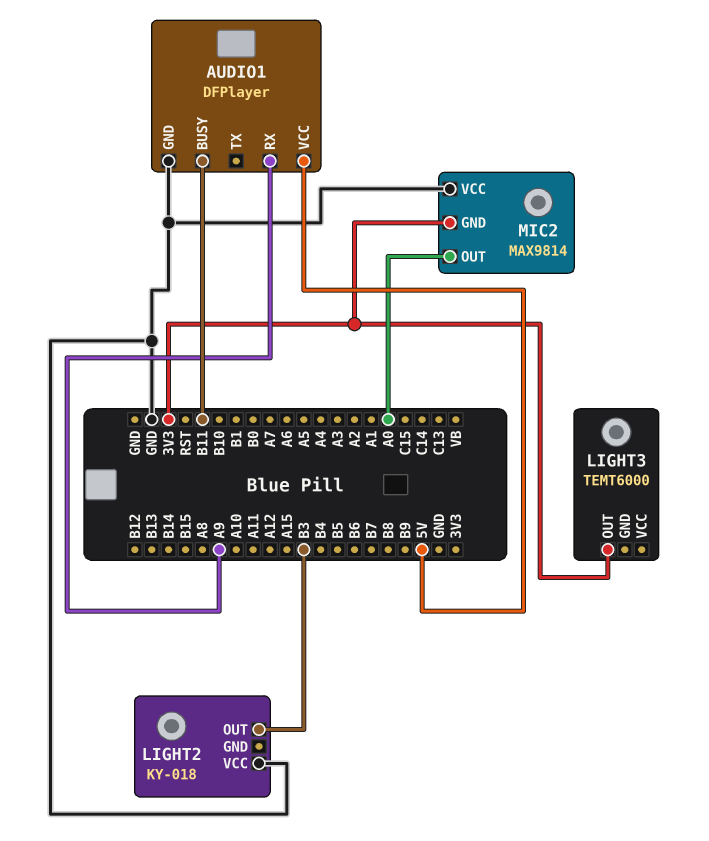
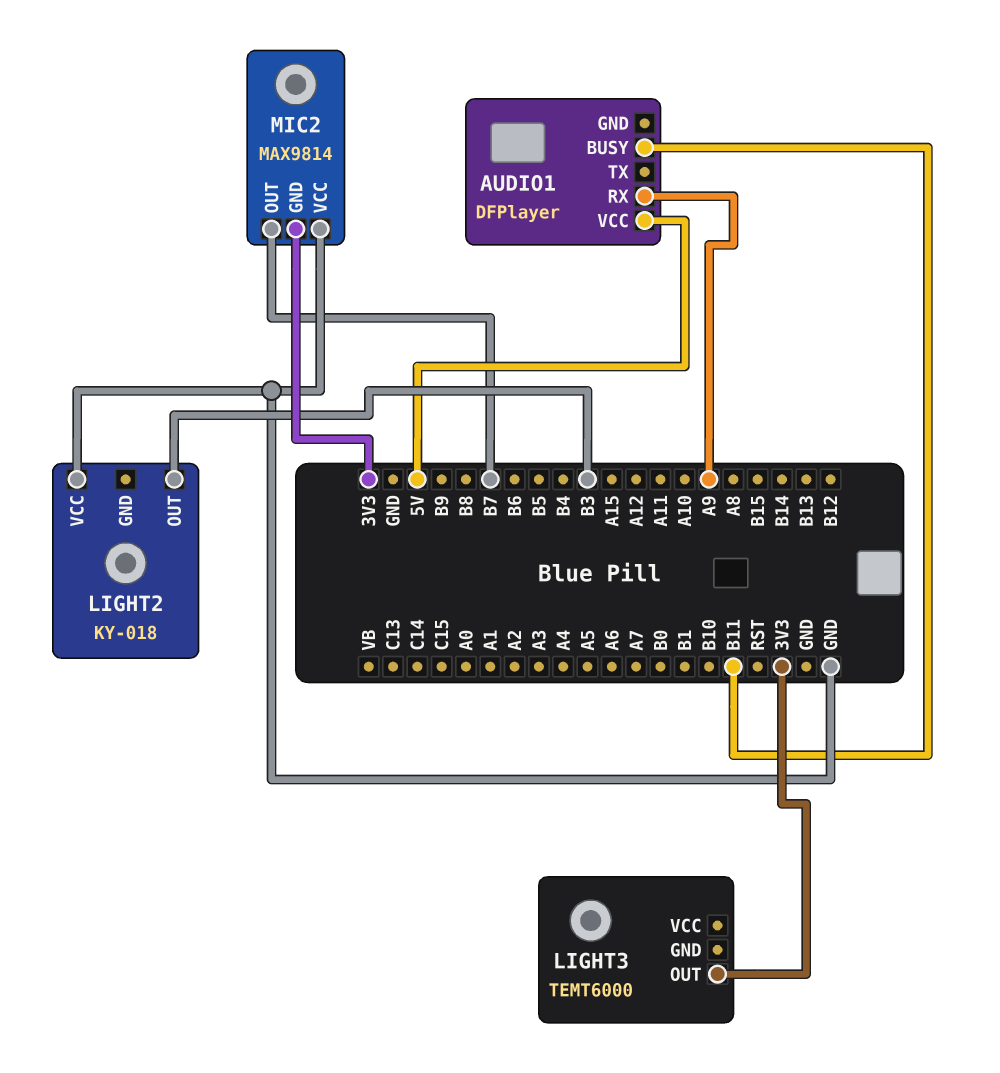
AUDIO1 pin GND: GND -> none
MIC2 pin OUT: A0 -> B7

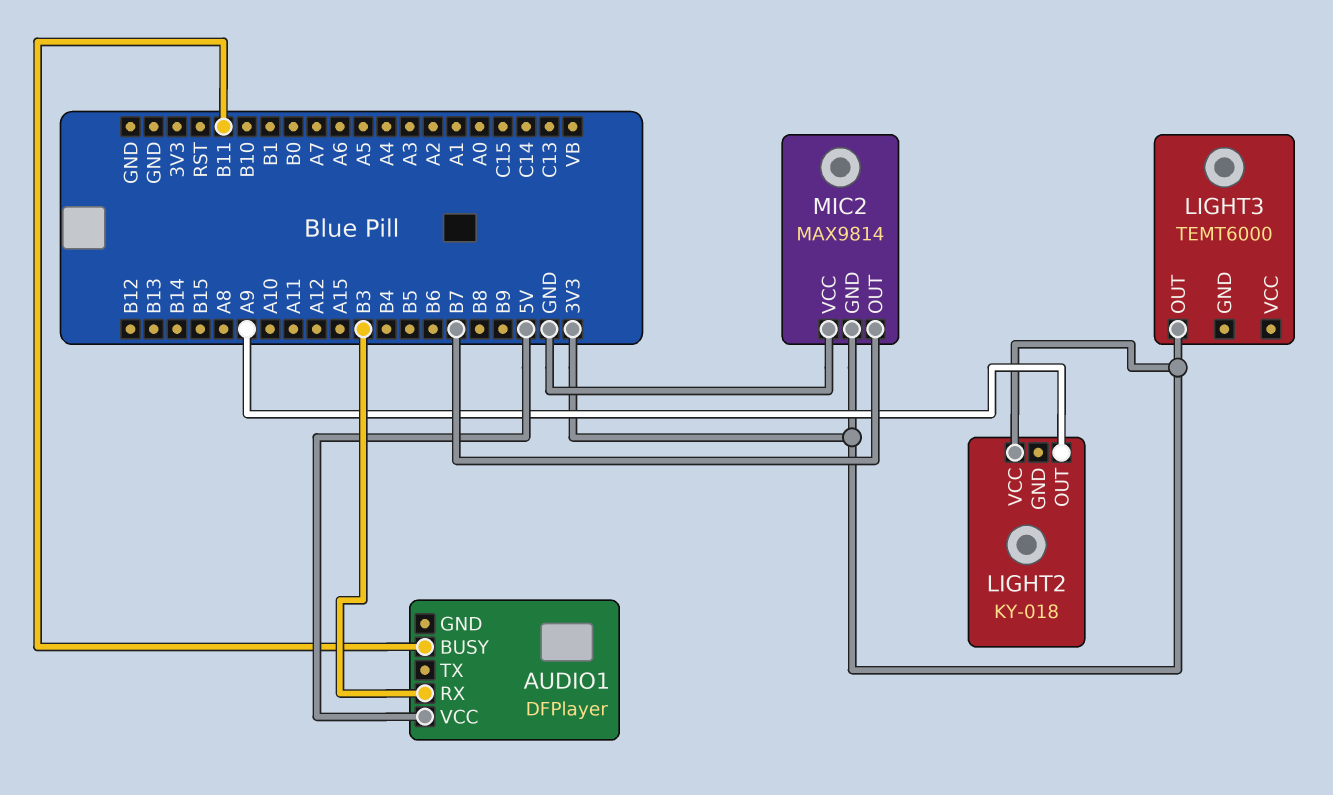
AUDIO1 pin RX: A9 -> B3
LIGHT2 pin OUT: B3 -> A9
LIGHT2 pin VCC: GND -> 3V3

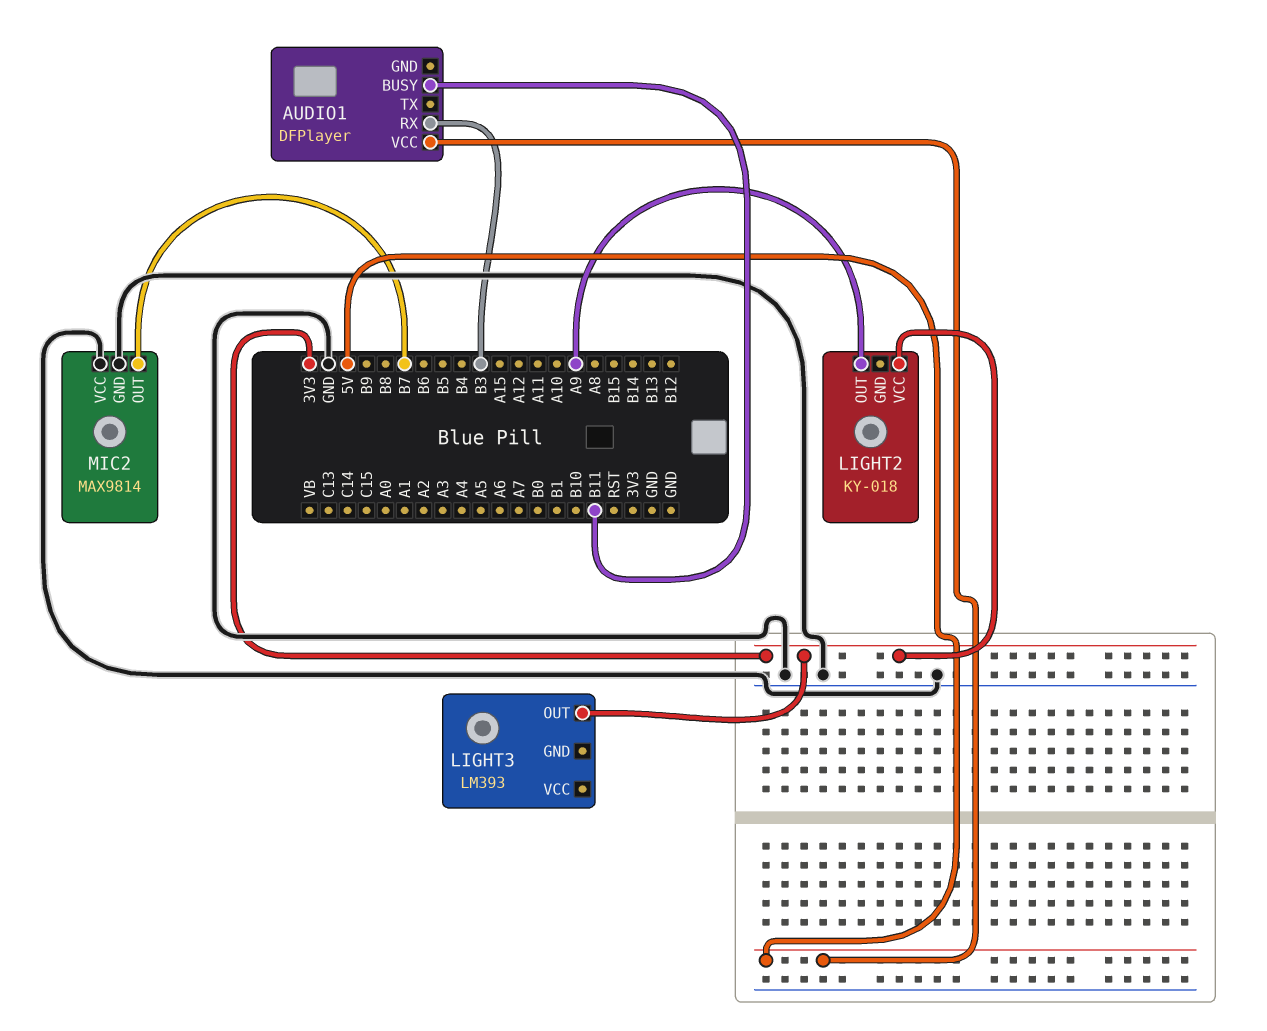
LIGHT3: TEMT6000 -> LM393
MIC2 pin GND: 3V3 -> GND

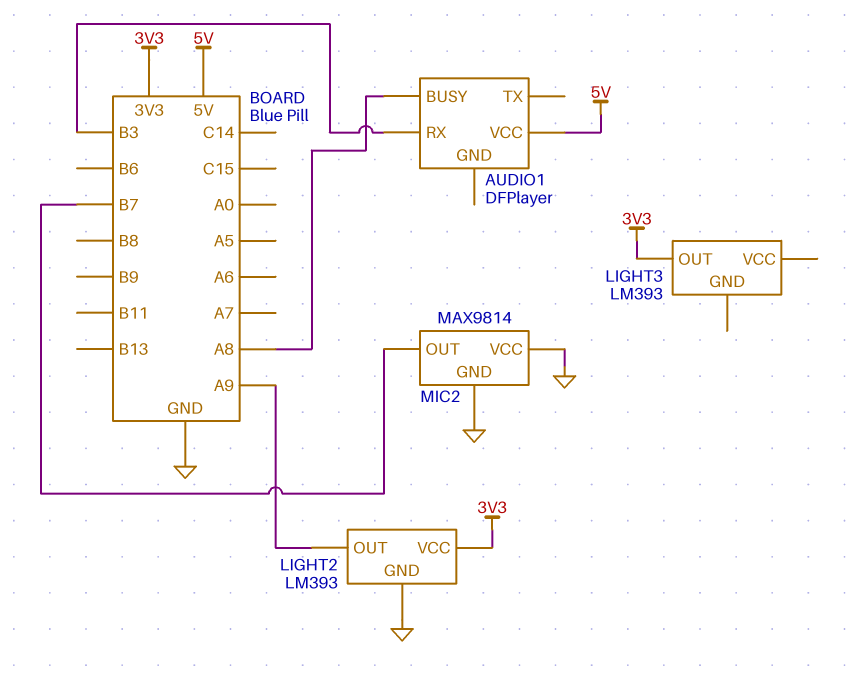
AUDIO1 pin BUSY: B11 -> A8
LIGHT2: KY-018 -> LM393
LIGHT2 pin GND: none -> GND

